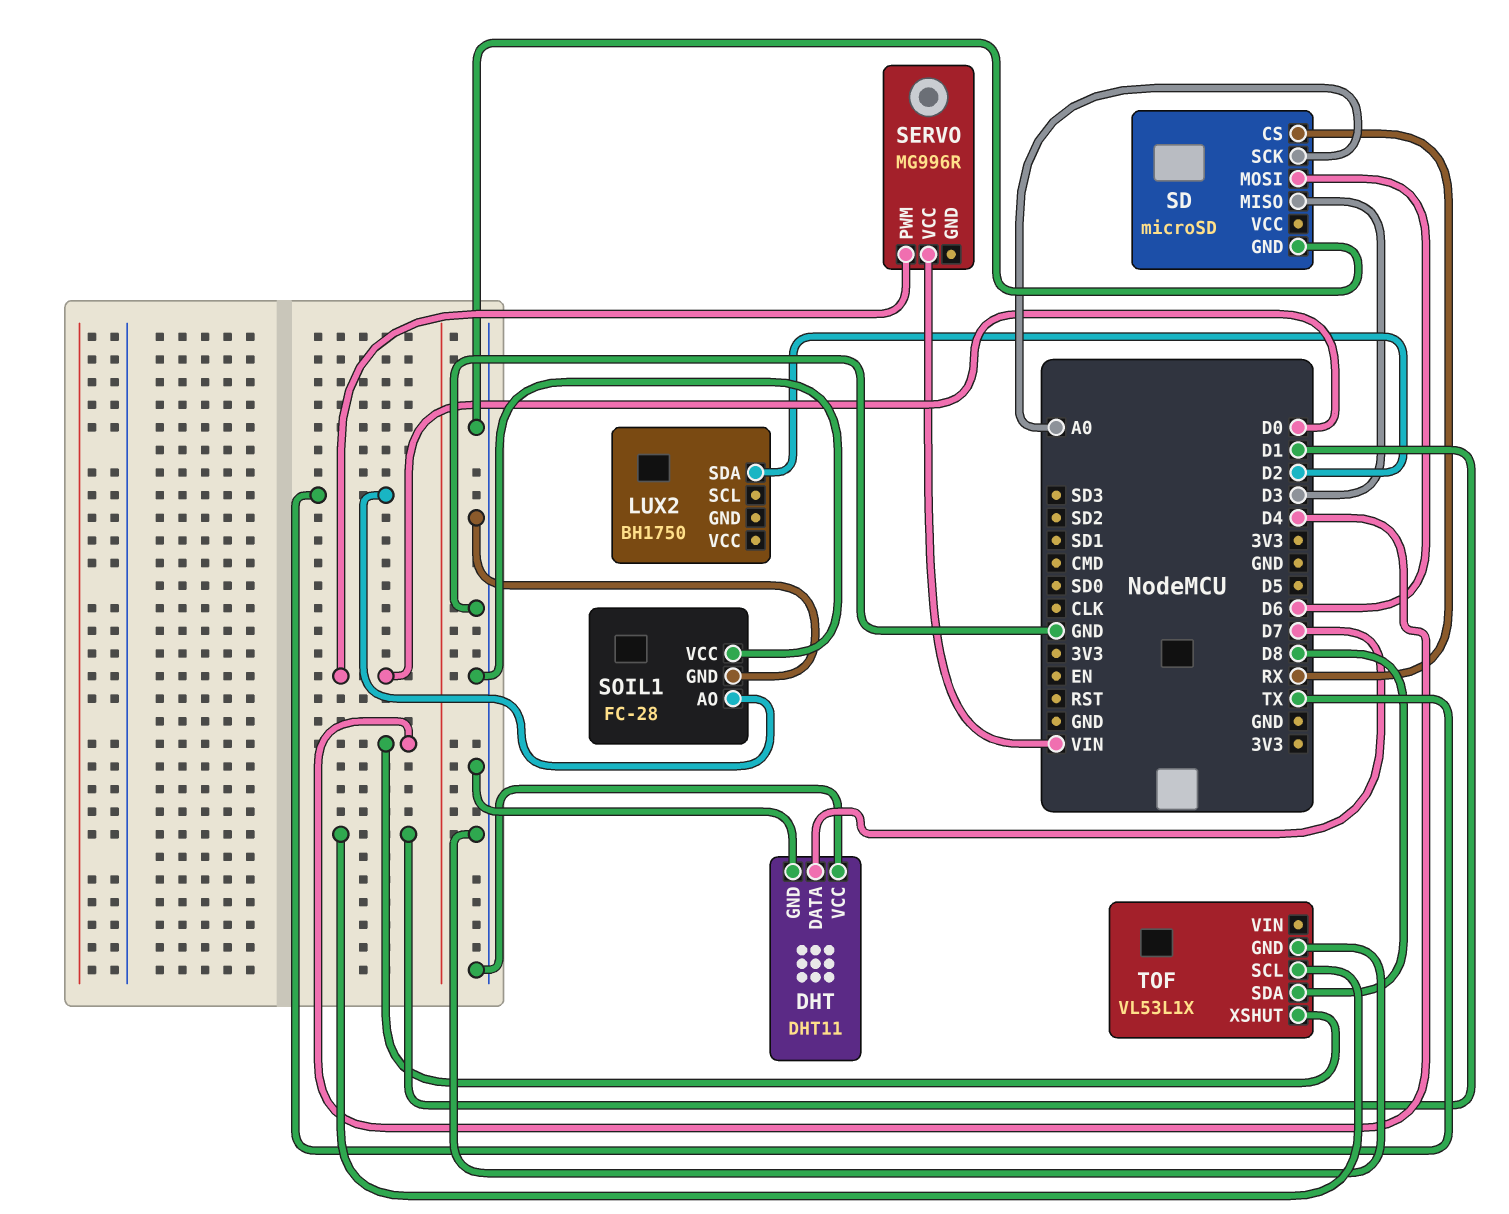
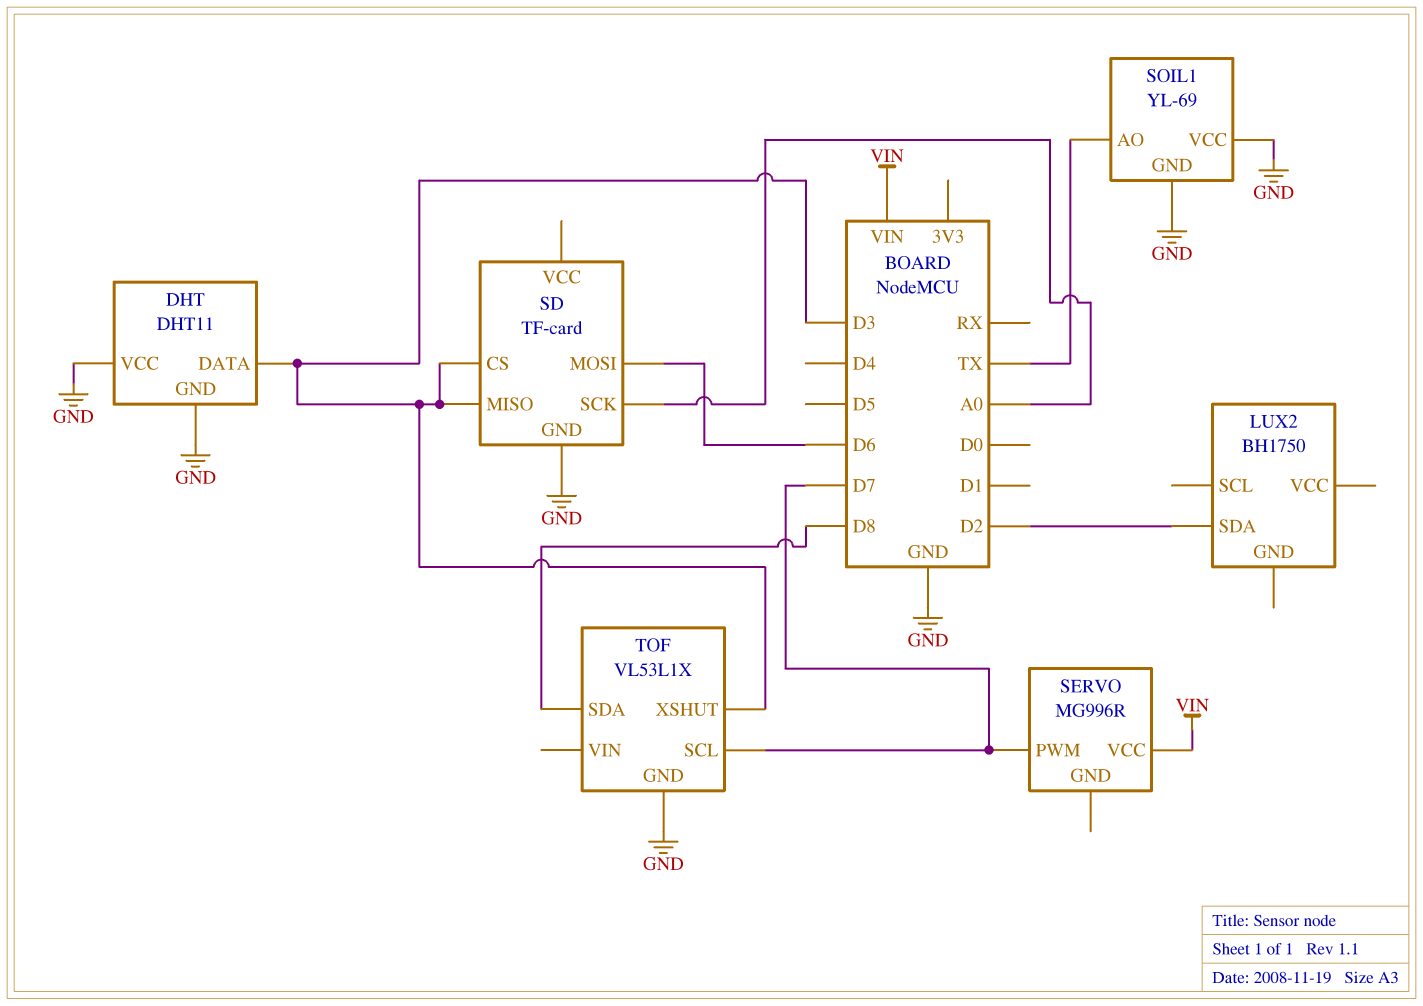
DHT pin DATA: D7 -> D3
SD: microSD -> TF-card
SD pin CS: RX -> D3
SERVO pin PWM: D0 -> D7
SOIL1: FC-28 -> YL-69
TOF pin SCL: D1 -> D7
TOF pin XSHUT: D4 -> D3

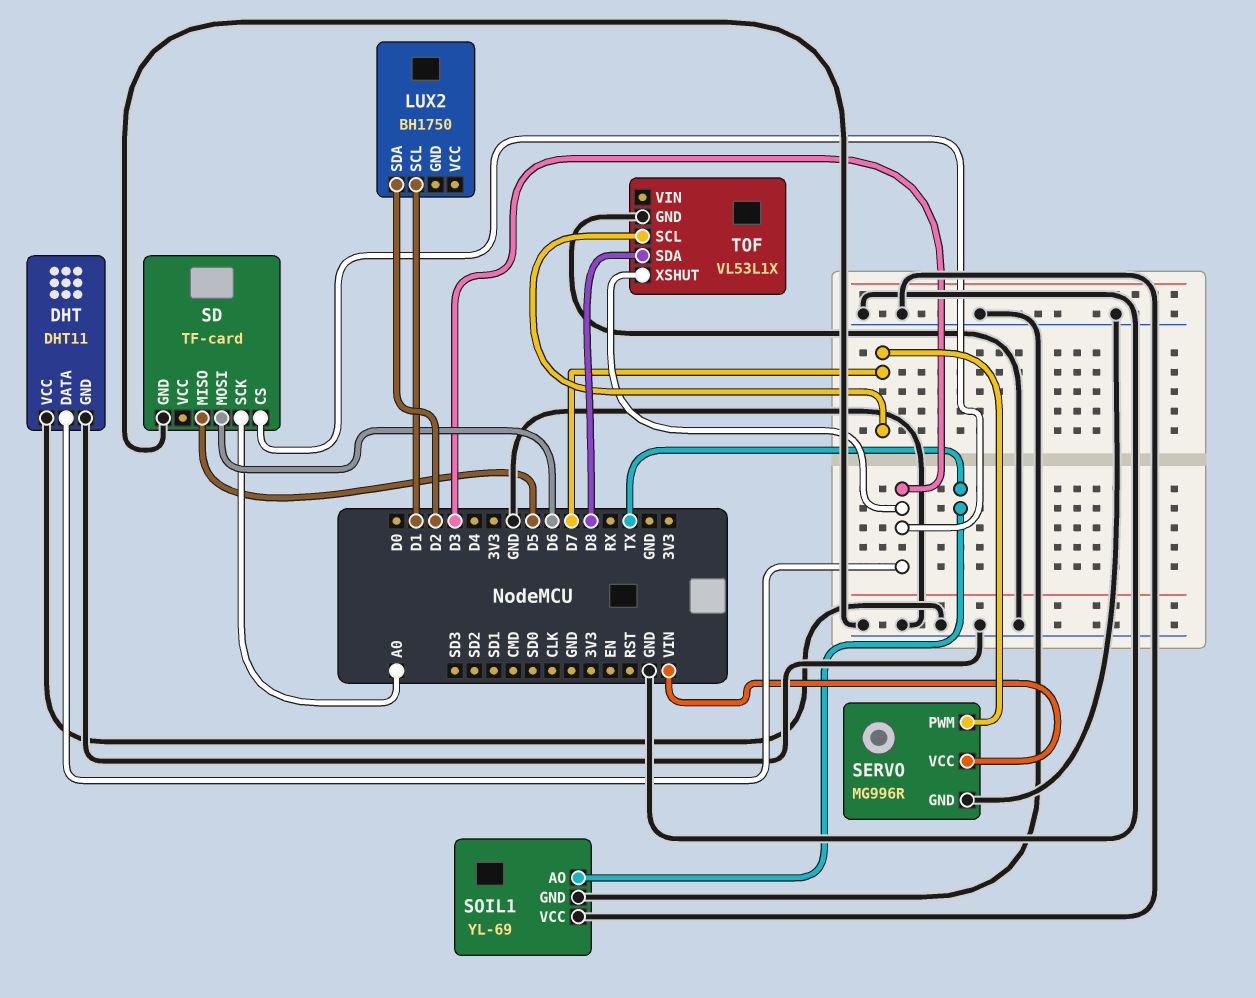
LUX2 pin SCL: none -> D1
SD pin MISO: D3 -> D5
SERVO pin GND: none -> GND

